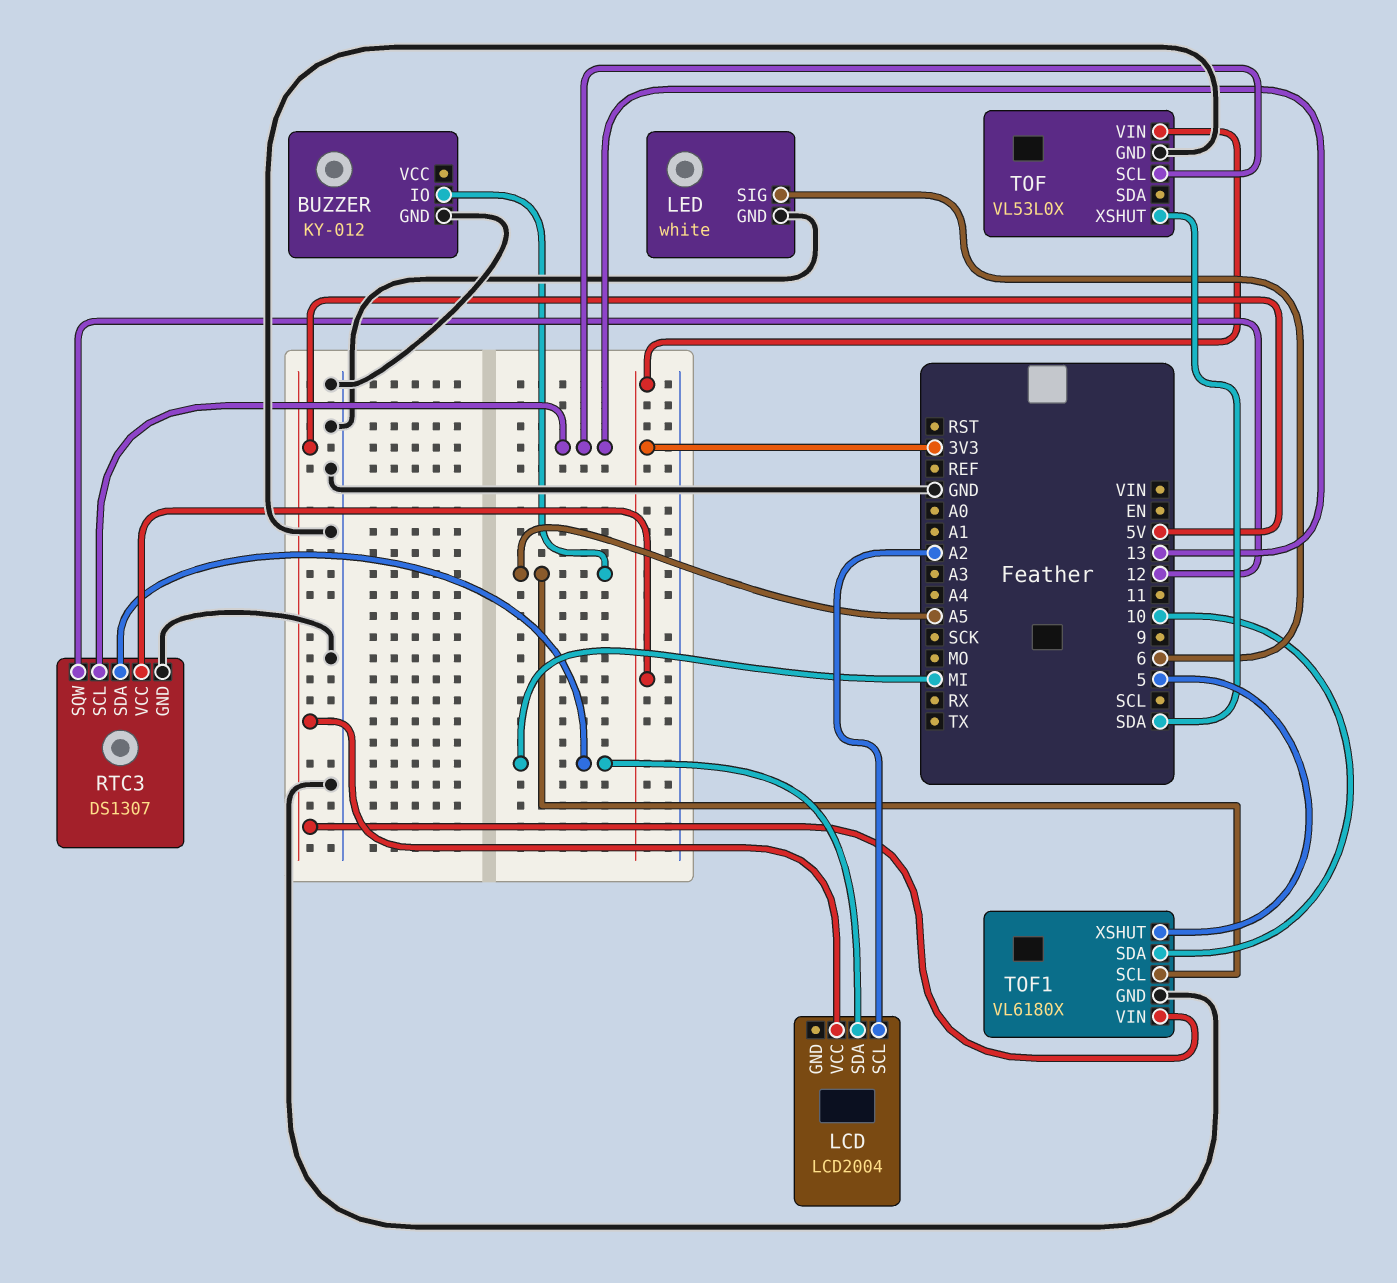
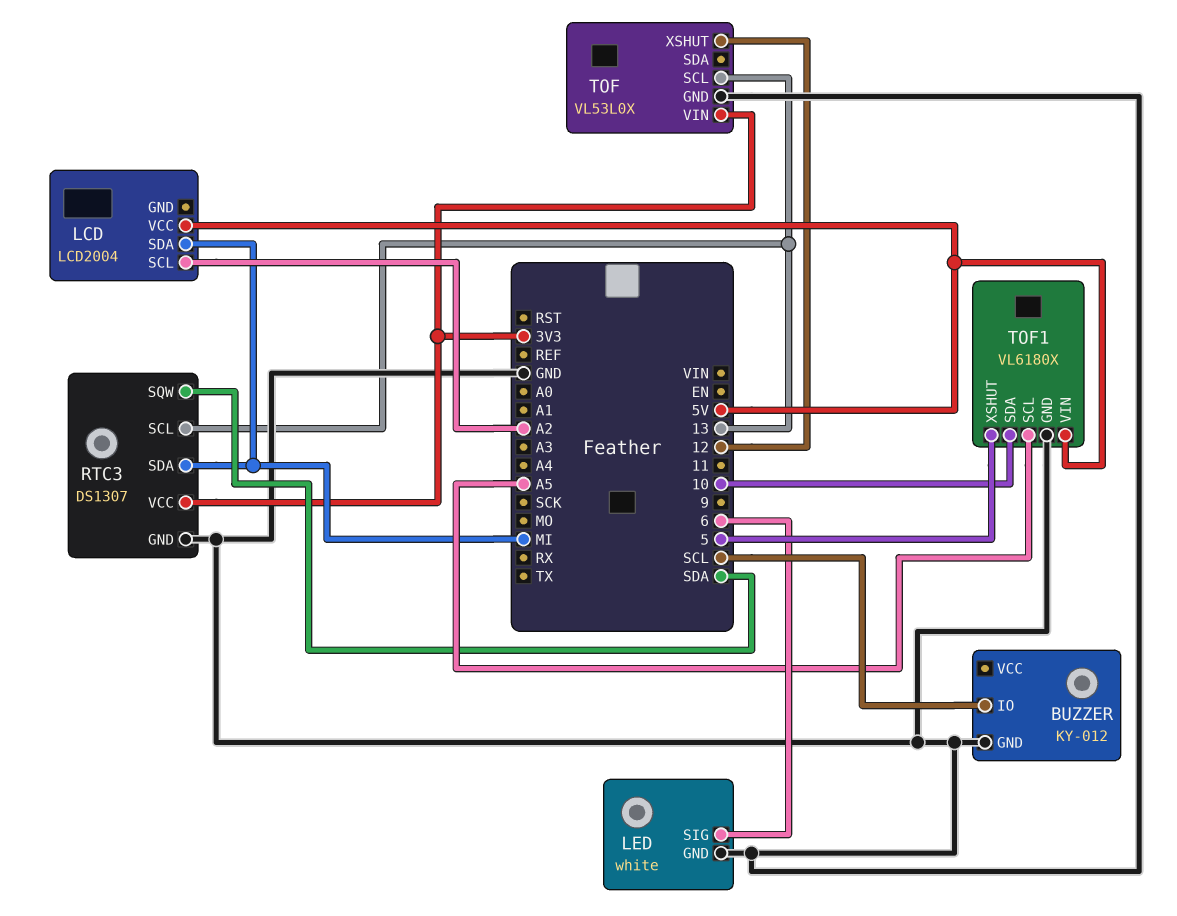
BUZZER pin IO: A5 -> SCL
RTC3 pin SQW: 12 -> SDA
TOF pin XSHUT: SDA -> 12

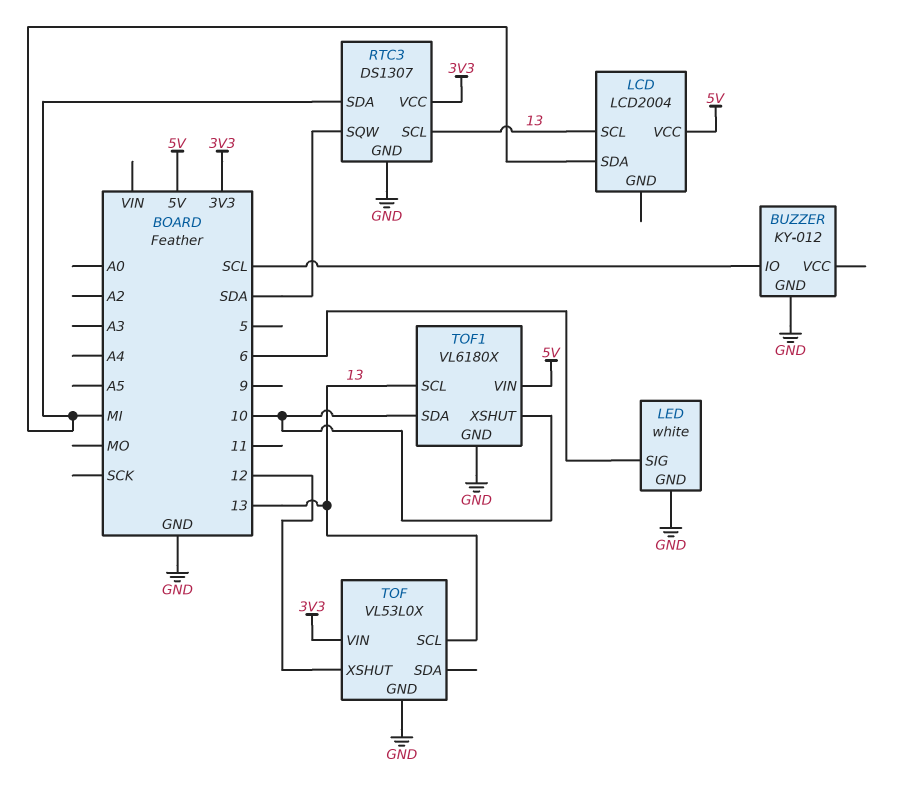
LCD pin SCL: A2 -> 13
TOF1 pin SCL: A5 -> 13
TOF1 pin XSHUT: 5 -> 10

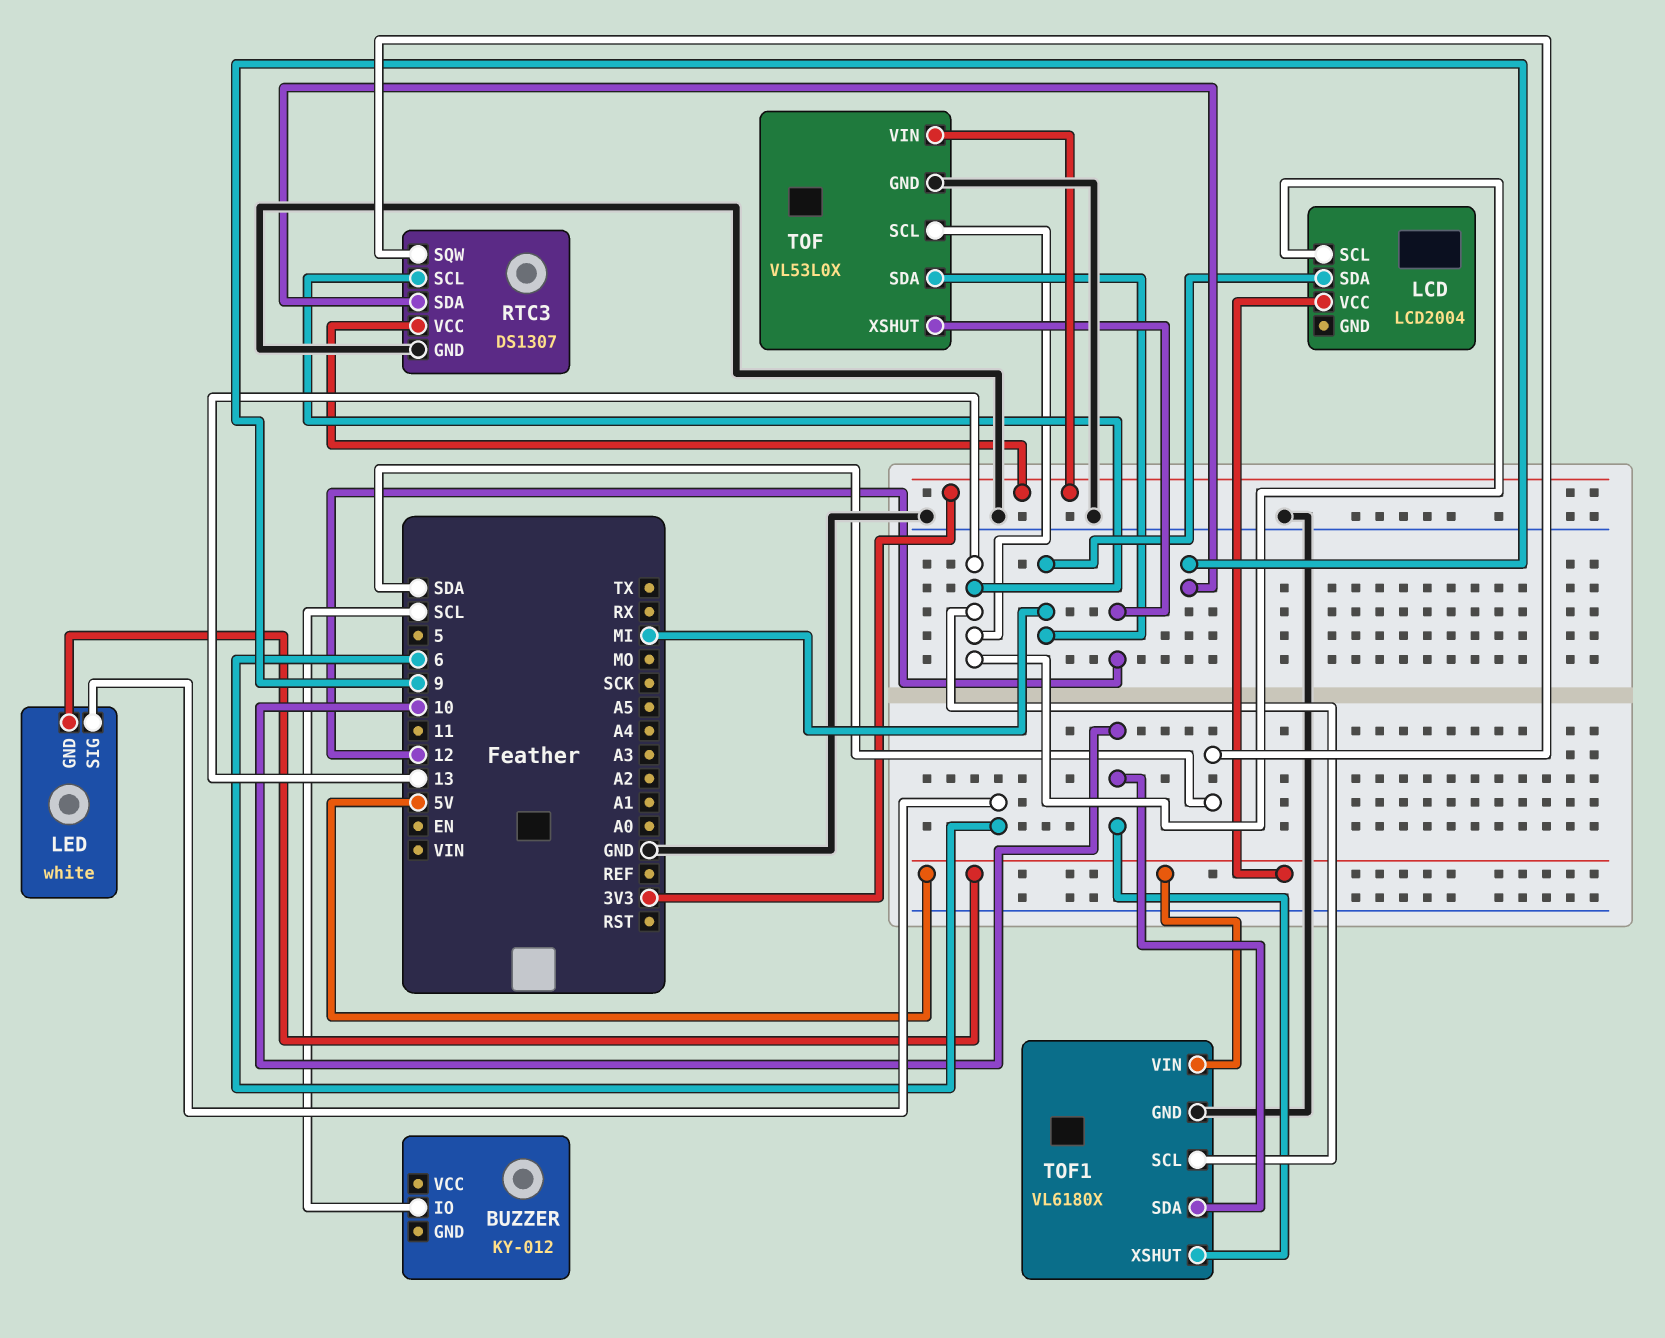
BUZZER pin GND: GND -> none
LED pin GND: GND -> 5V
RTC3 pin SDA: MI -> 9
TOF pin SDA: none -> MI

